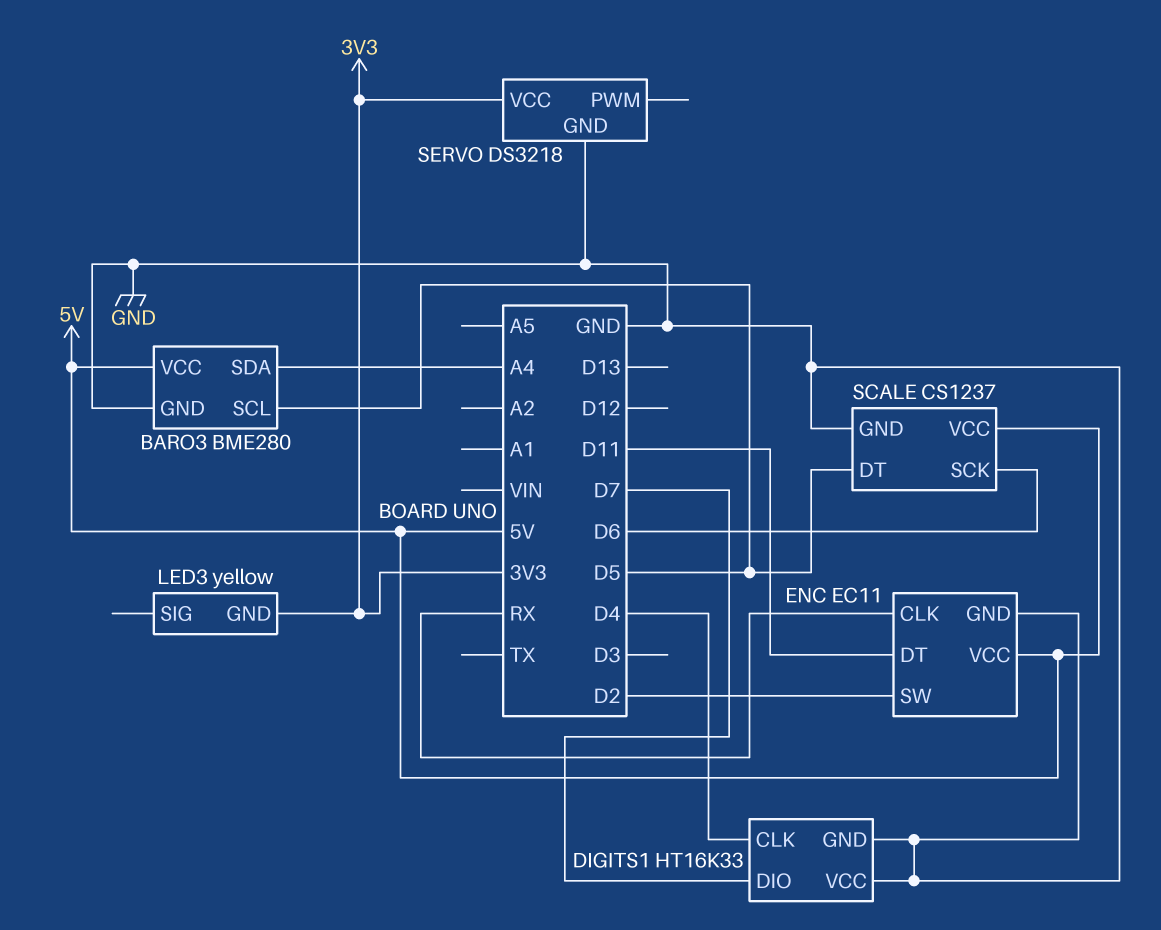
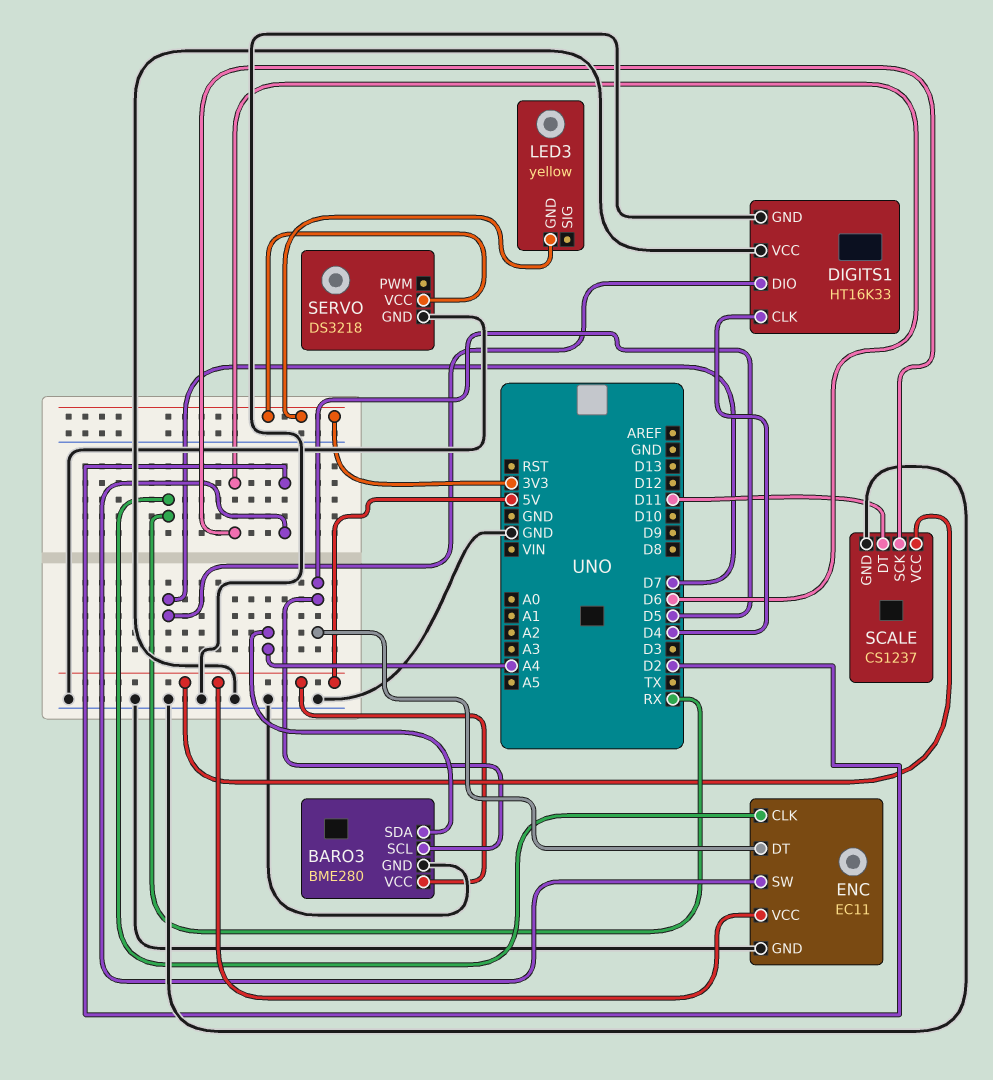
ENC pin DT: D11 -> D5
SCALE pin DT: D5 -> D11

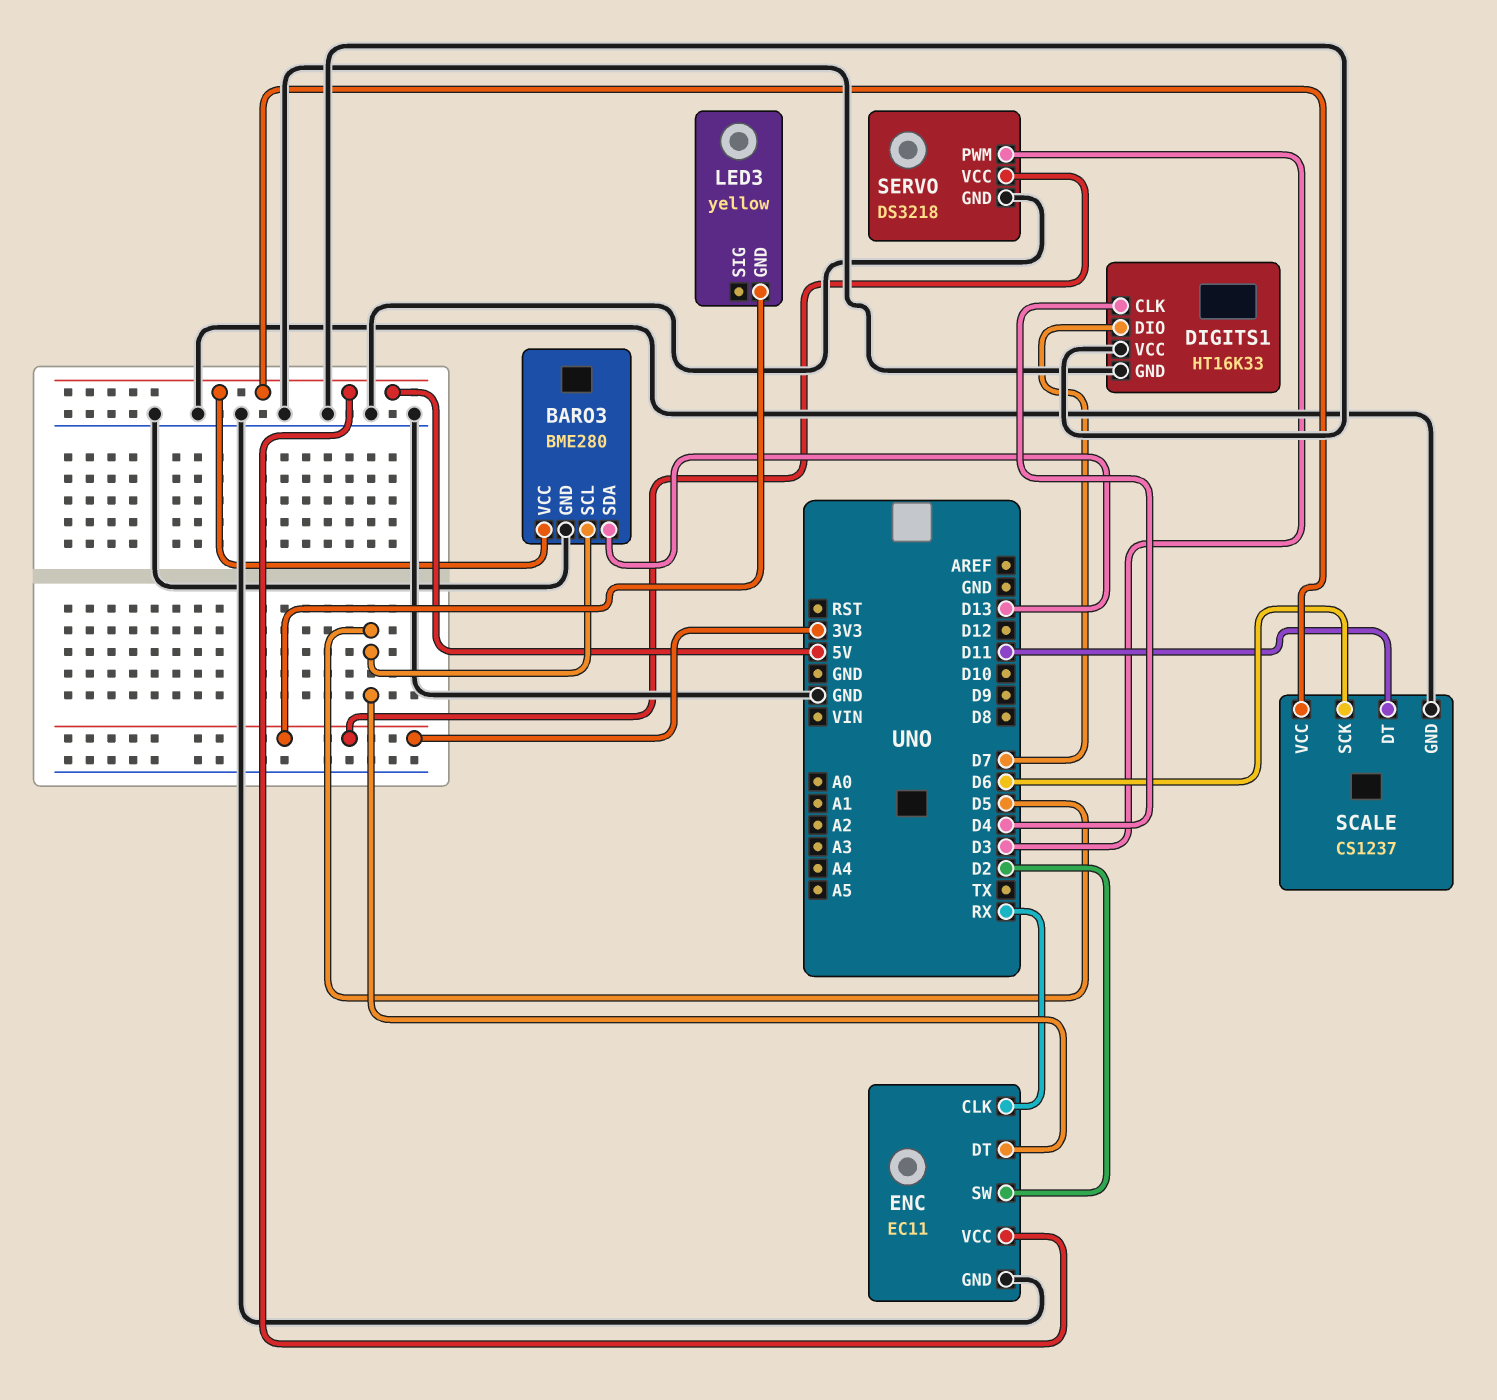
BARO3 pin SDA: A4 -> D13
SERVO pin PWM: none -> D3

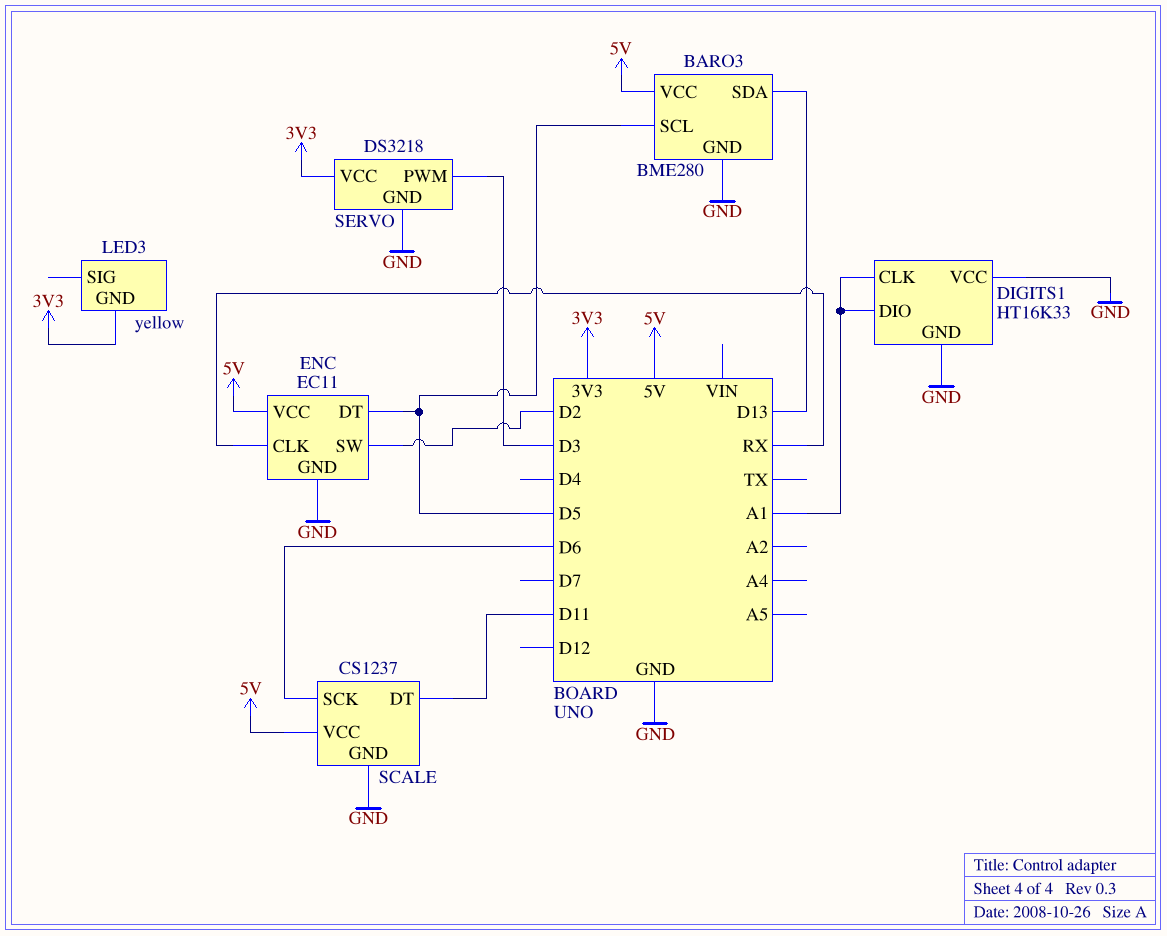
DIGITS1 pin CLK: D4 -> A1
DIGITS1 pin DIO: D7 -> A1

